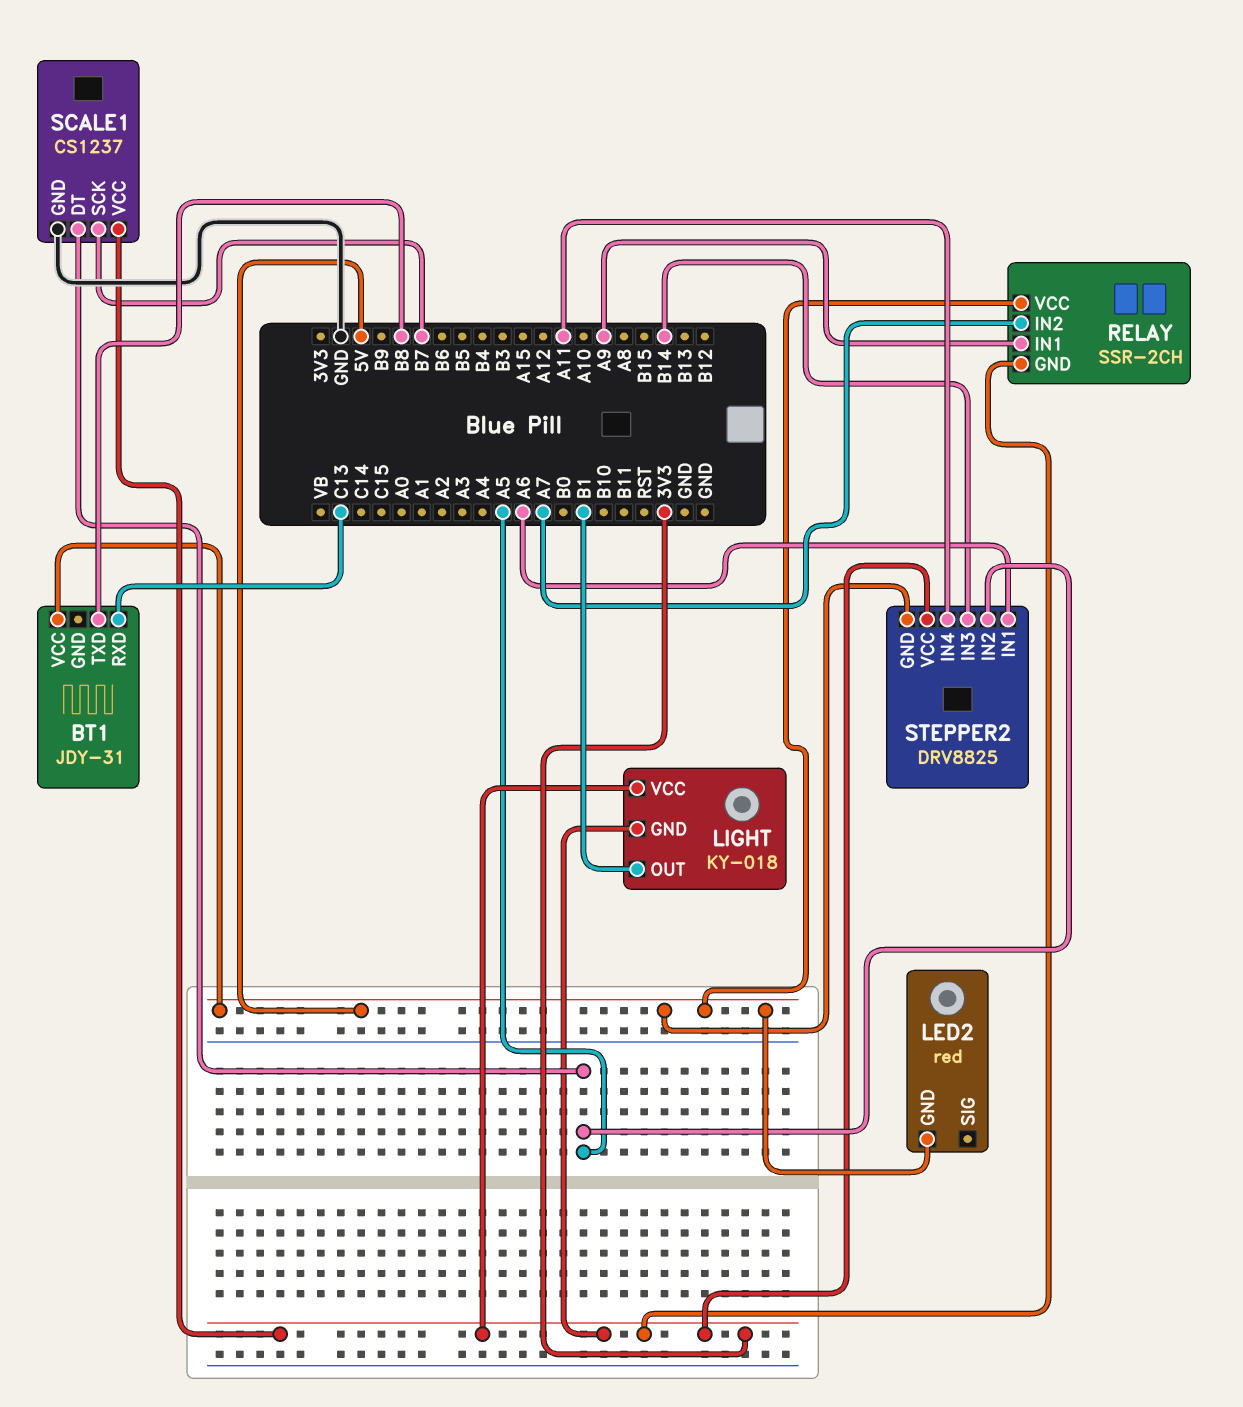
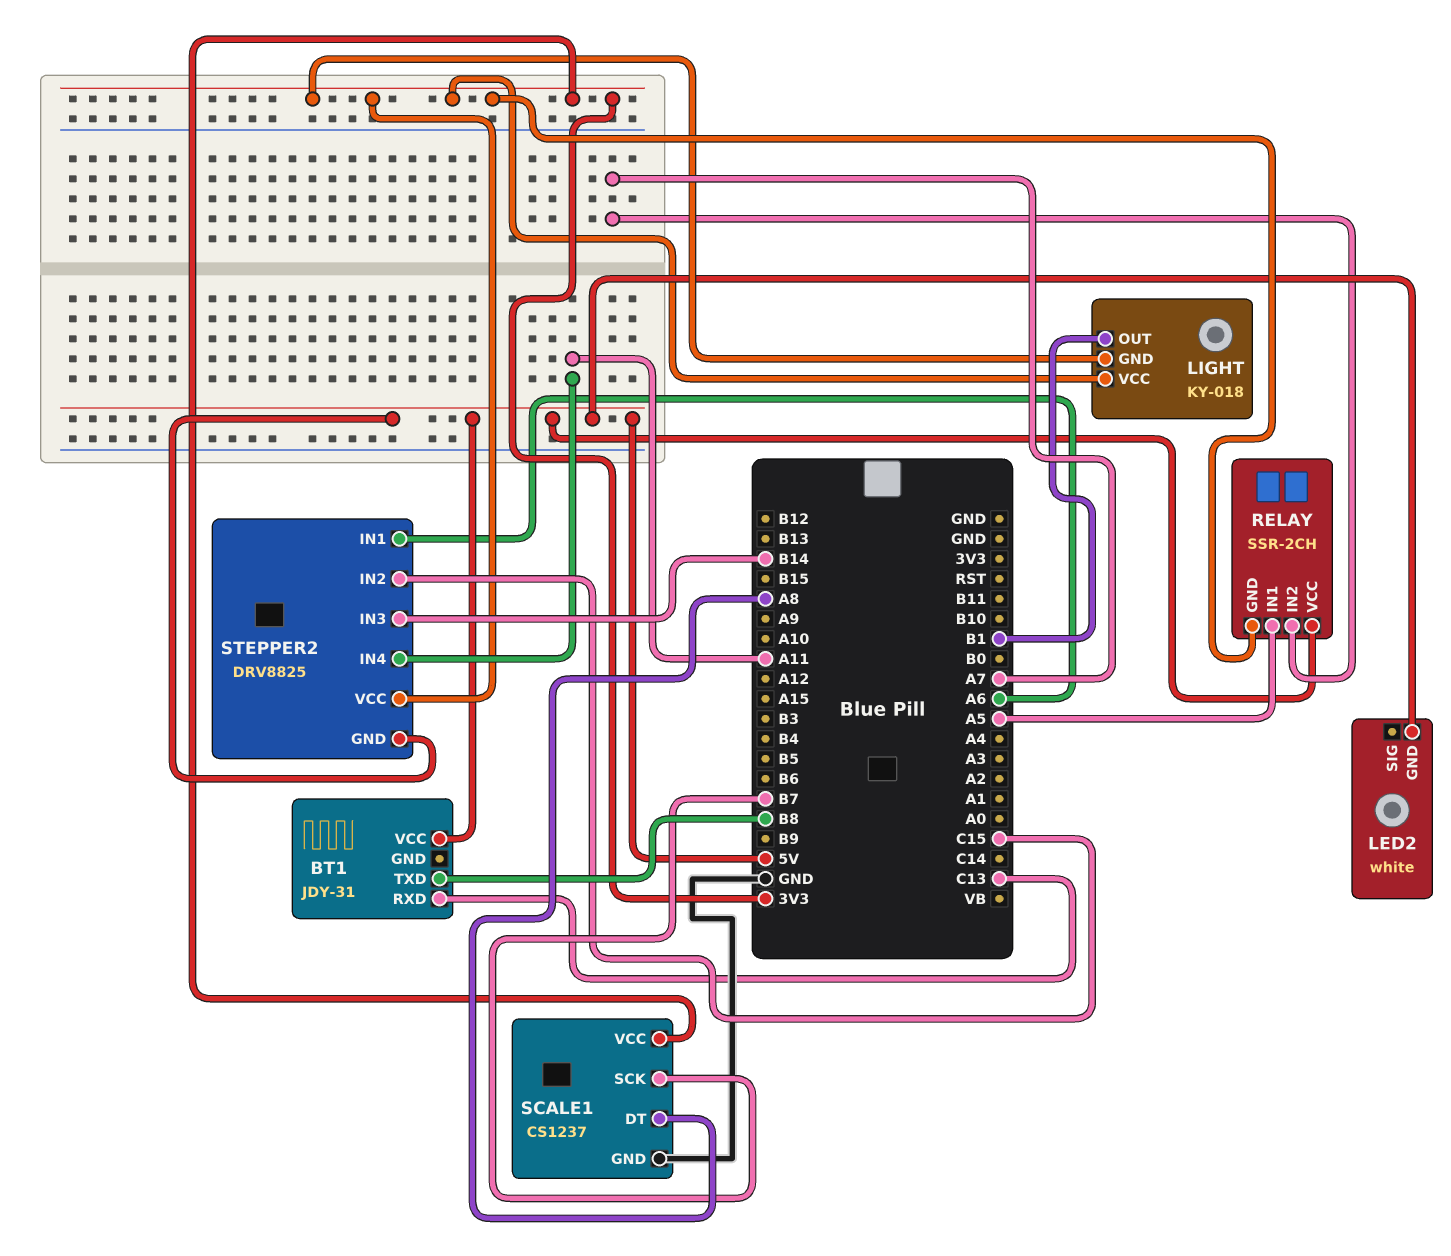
LED2: red -> white
RELAY pin IN1: A9 -> A5
SCALE1 pin DT: A5 -> A8
STEPPER2 pin IN2: A5 -> C15

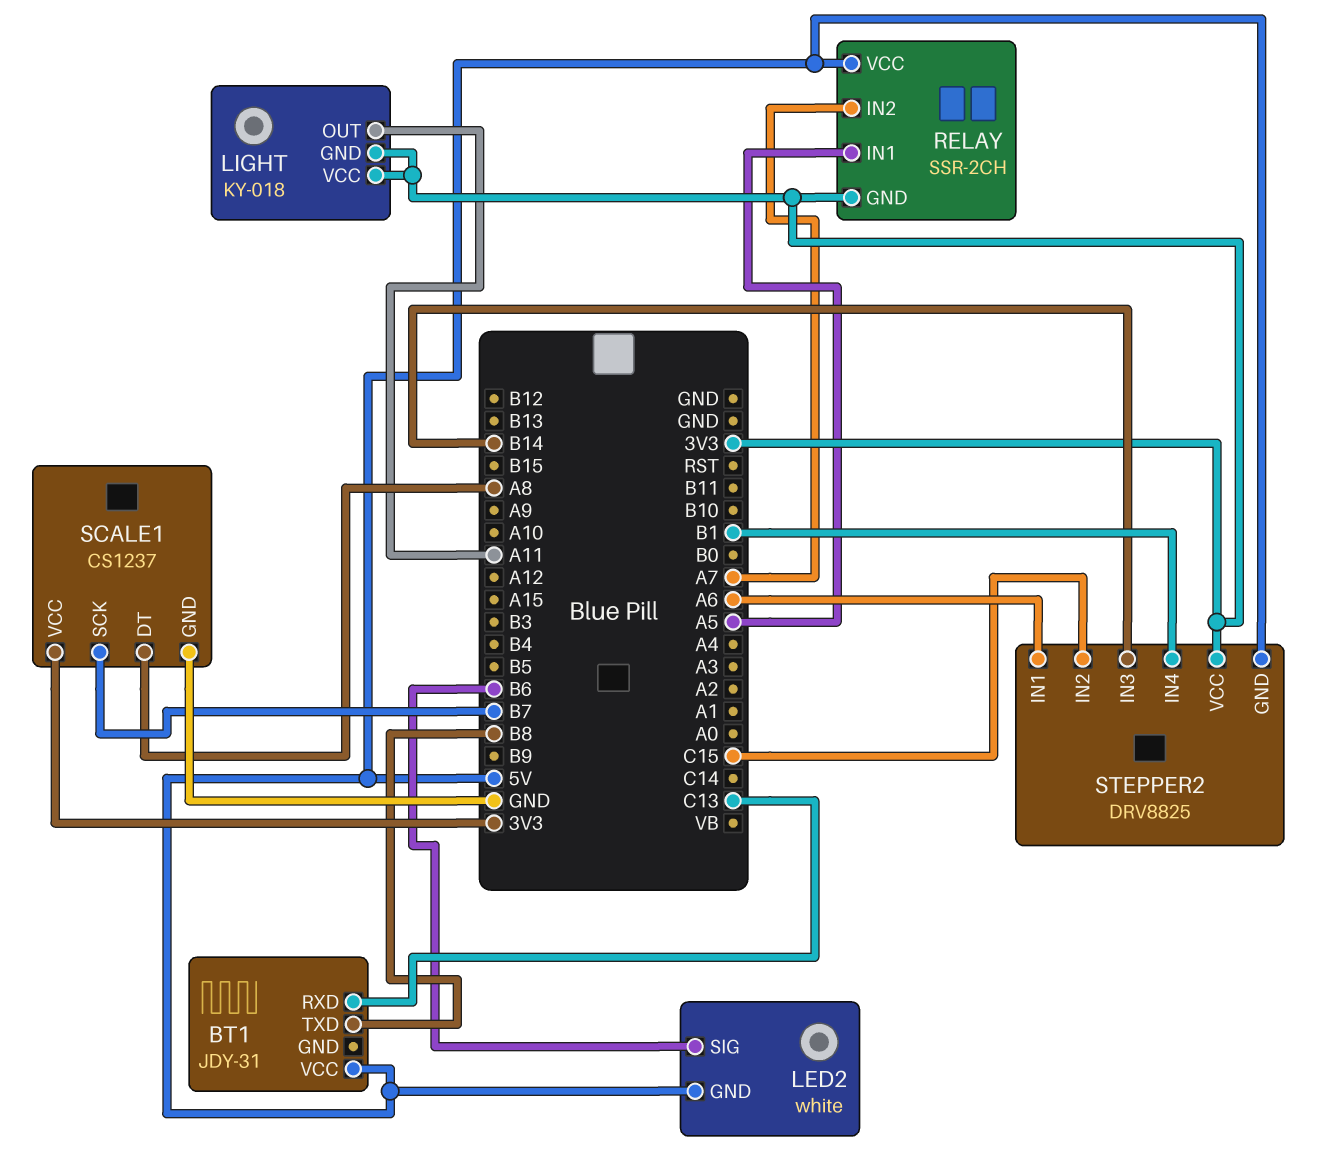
LED2 pin SIG: none -> B6
LIGHT pin OUT: B1 -> A11
STEPPER2 pin IN4: A11 -> B1

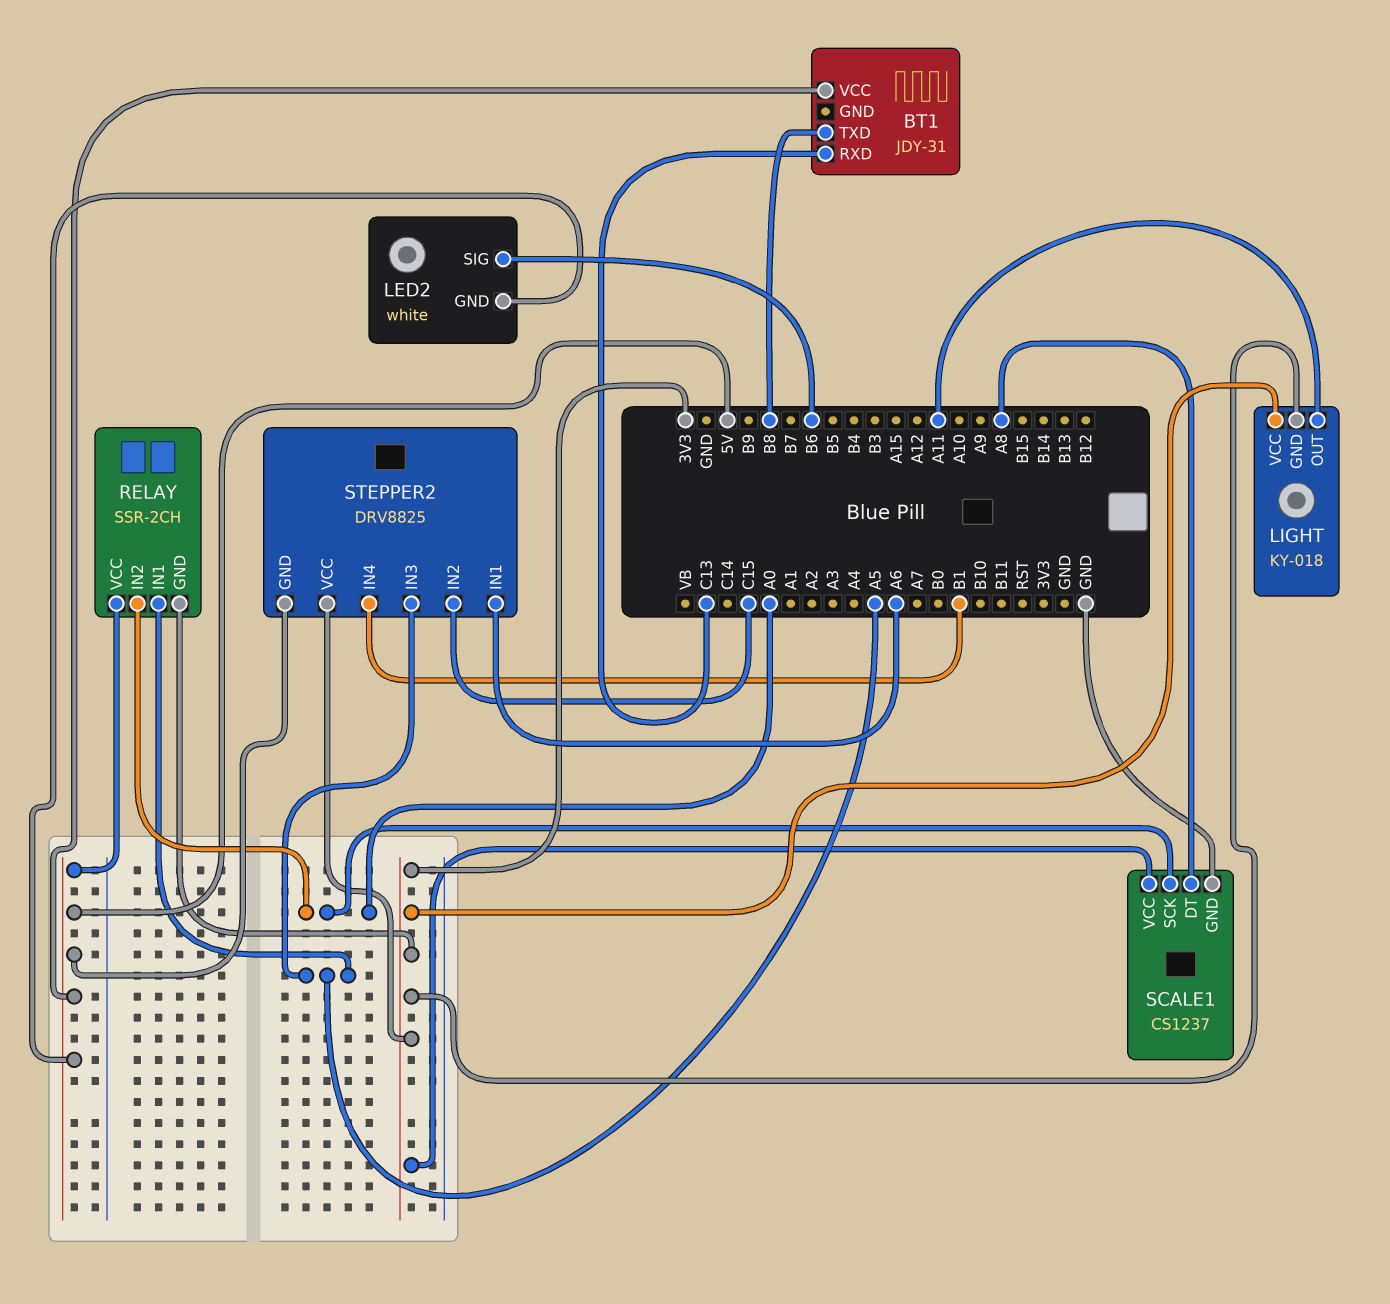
RELAY pin IN2: A7 -> A0
SCALE1 pin SCK: B7 -> A0
STEPPER2 pin IN3: B14 -> A5

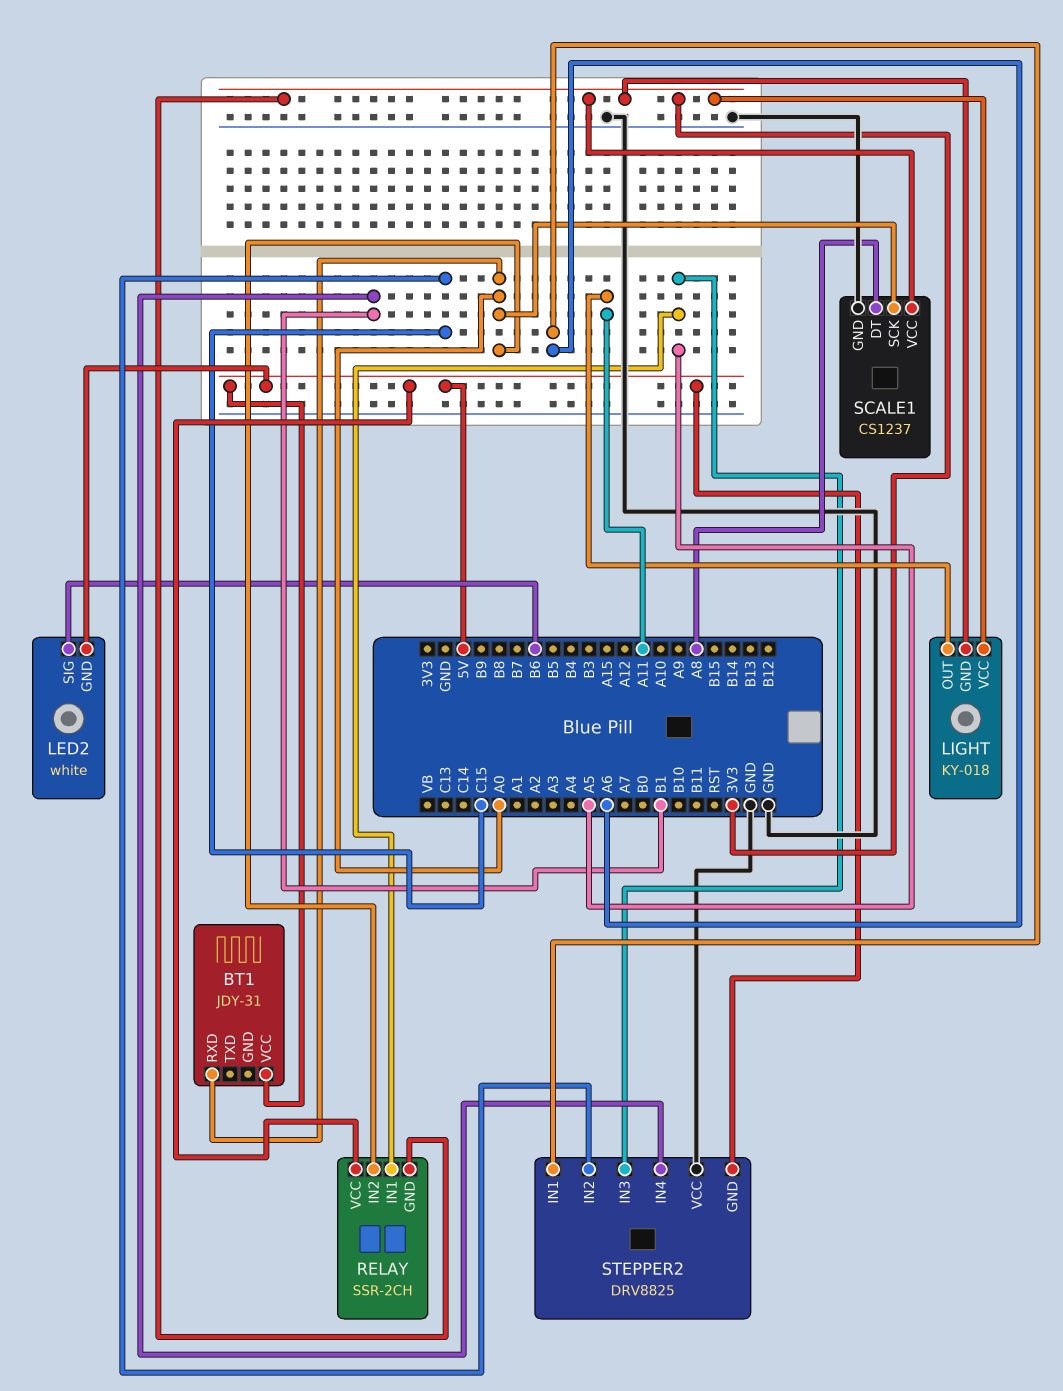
BT1 pin RXD: C13 -> A0
BT1 pin TXD: B8 -> none
STEPPER2 pin VCC: 3V3 -> GND

